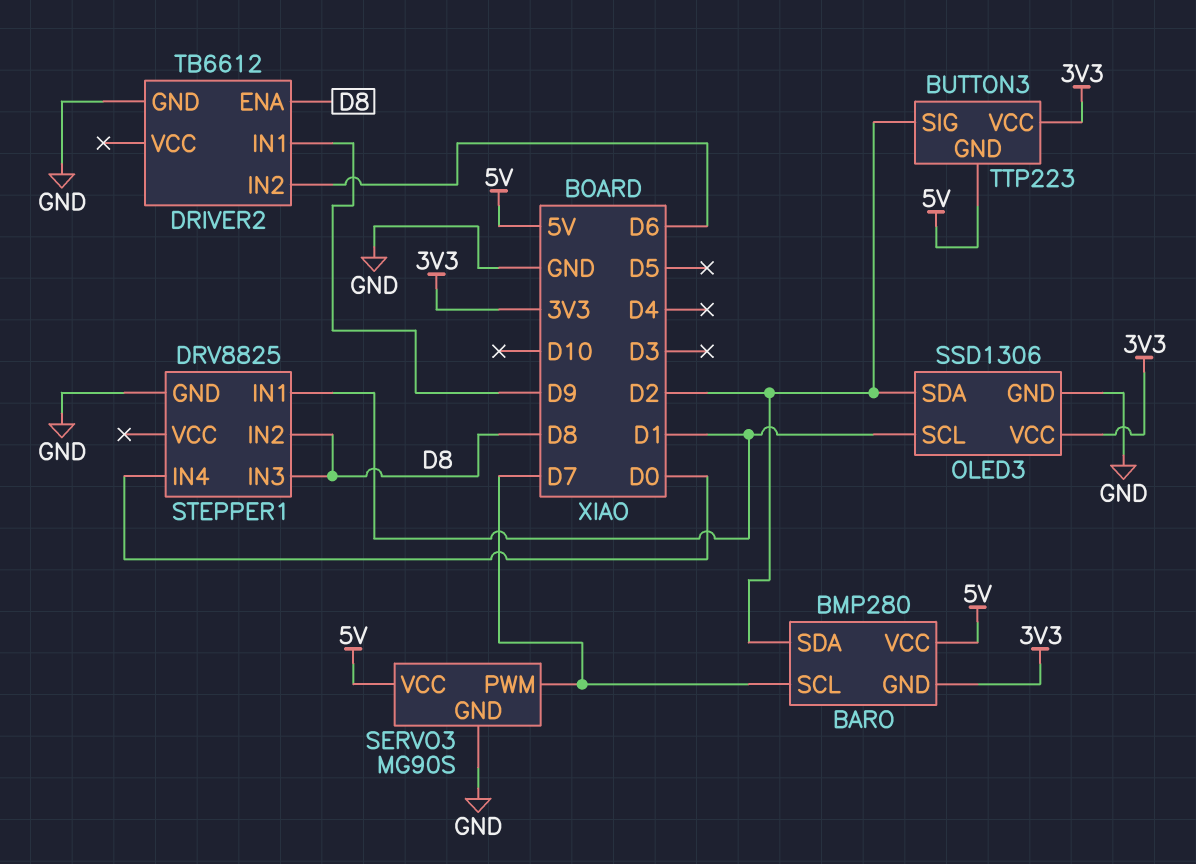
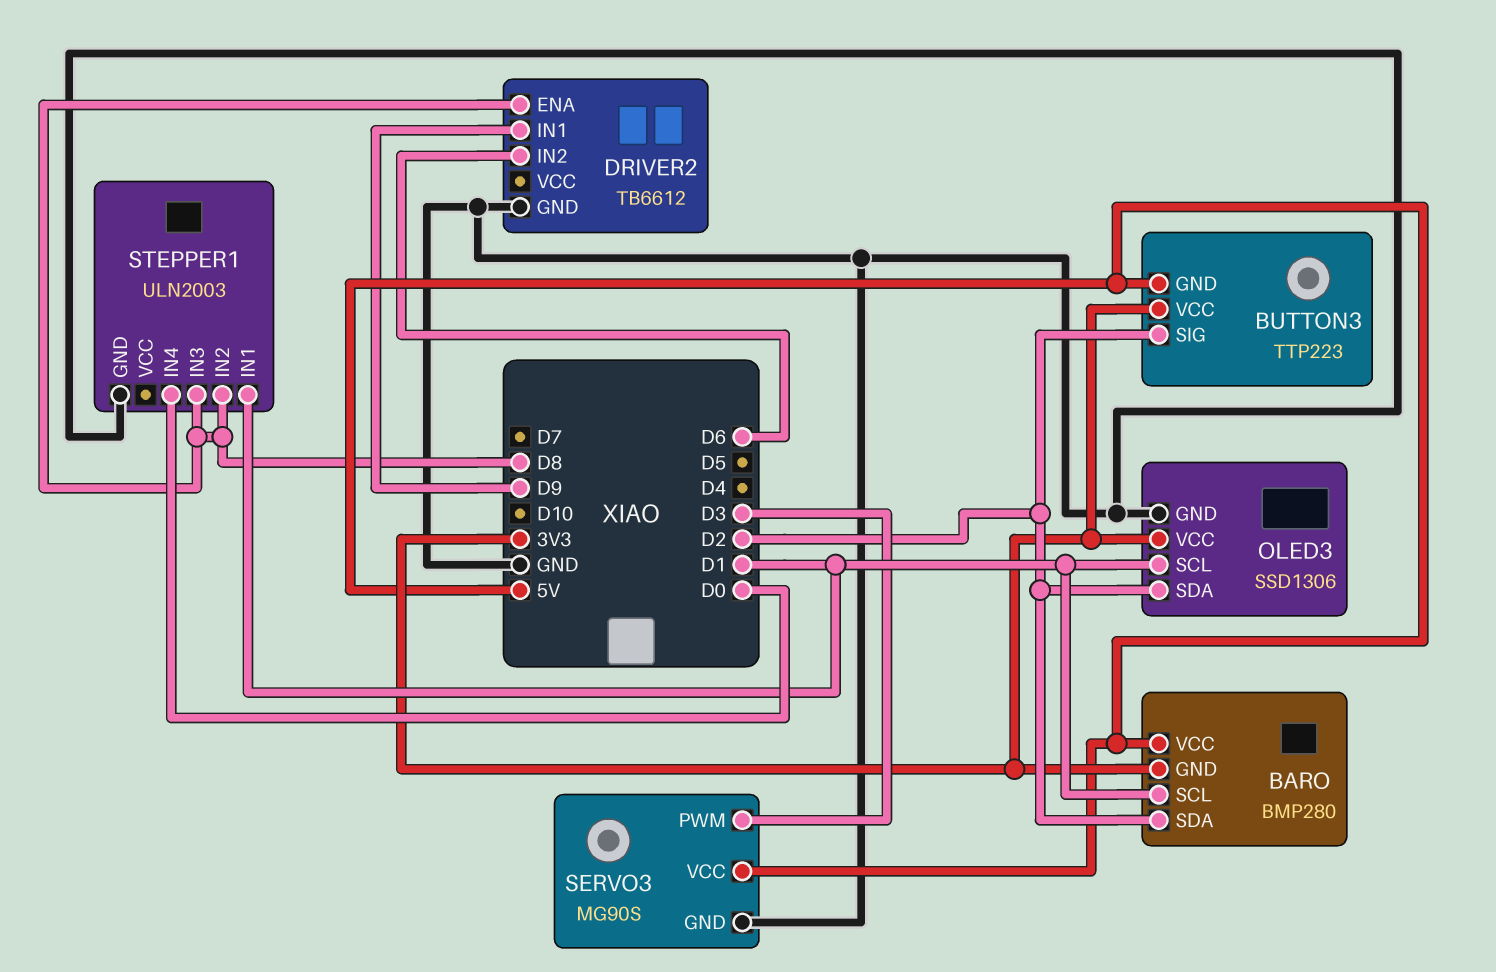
BARO pin SCL: D7 -> D1
SERVO3 pin PWM: D7 -> D3
STEPPER1: DRV8825 -> ULN2003

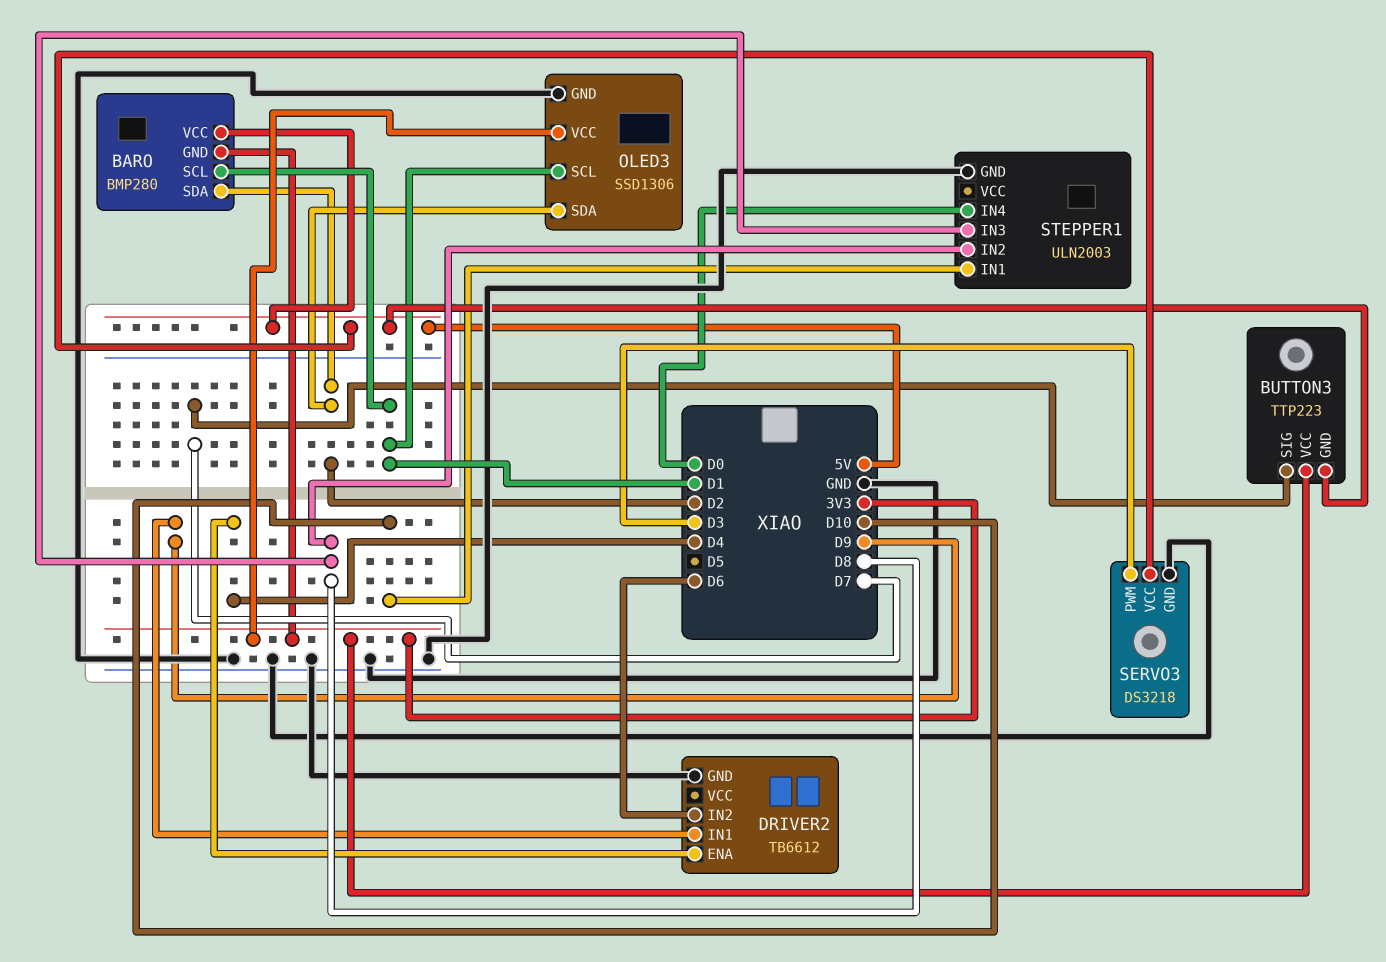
BUTTON3 pin SIG: D2 -> D7
DRIVER2 pin ENA: D8 -> D4
SERVO3: MG90S -> DS3218
STEPPER1 pin IN1: D1 -> D10

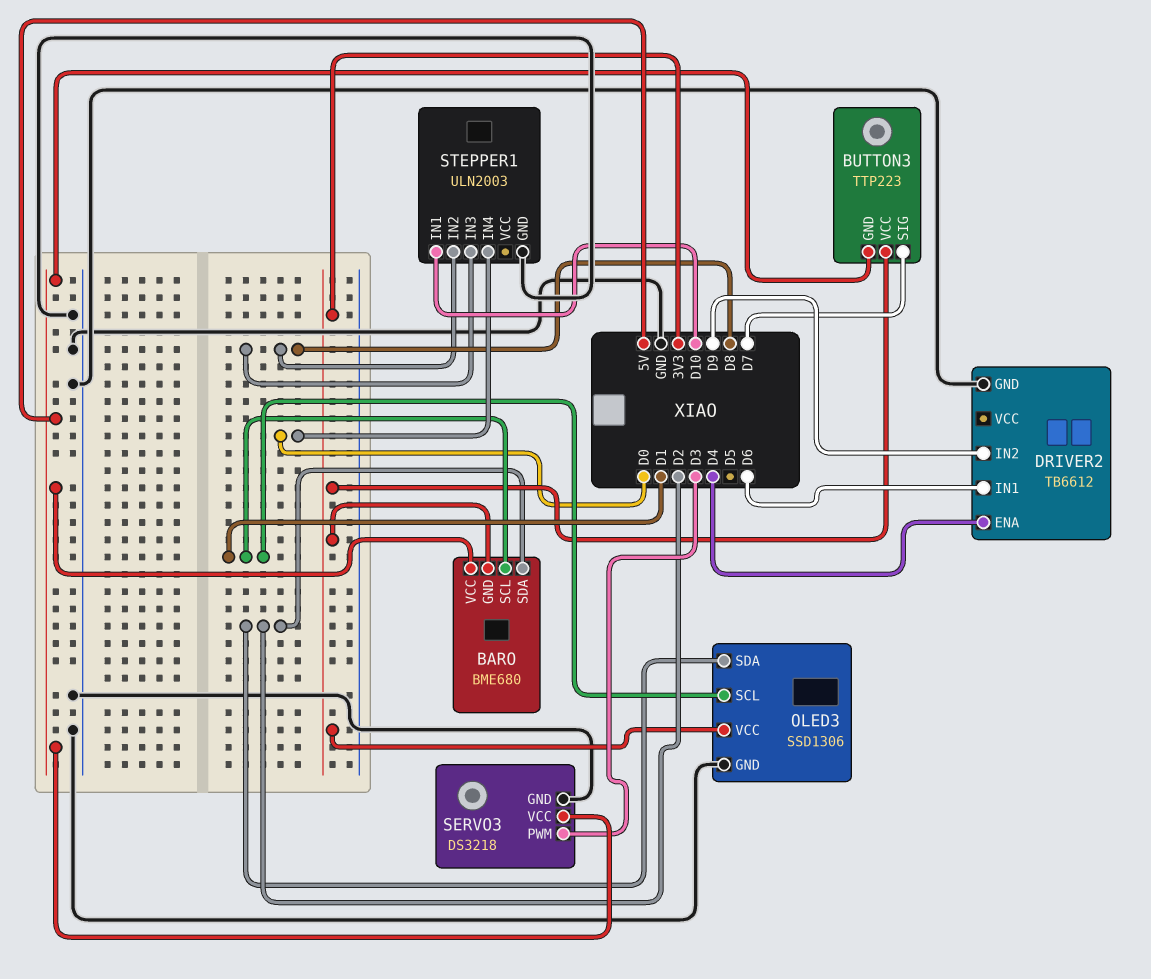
BARO: BMP280 -> BME680
DRIVER2 pin IN1: D9 -> D6
DRIVER2 pin IN2: D6 -> D9

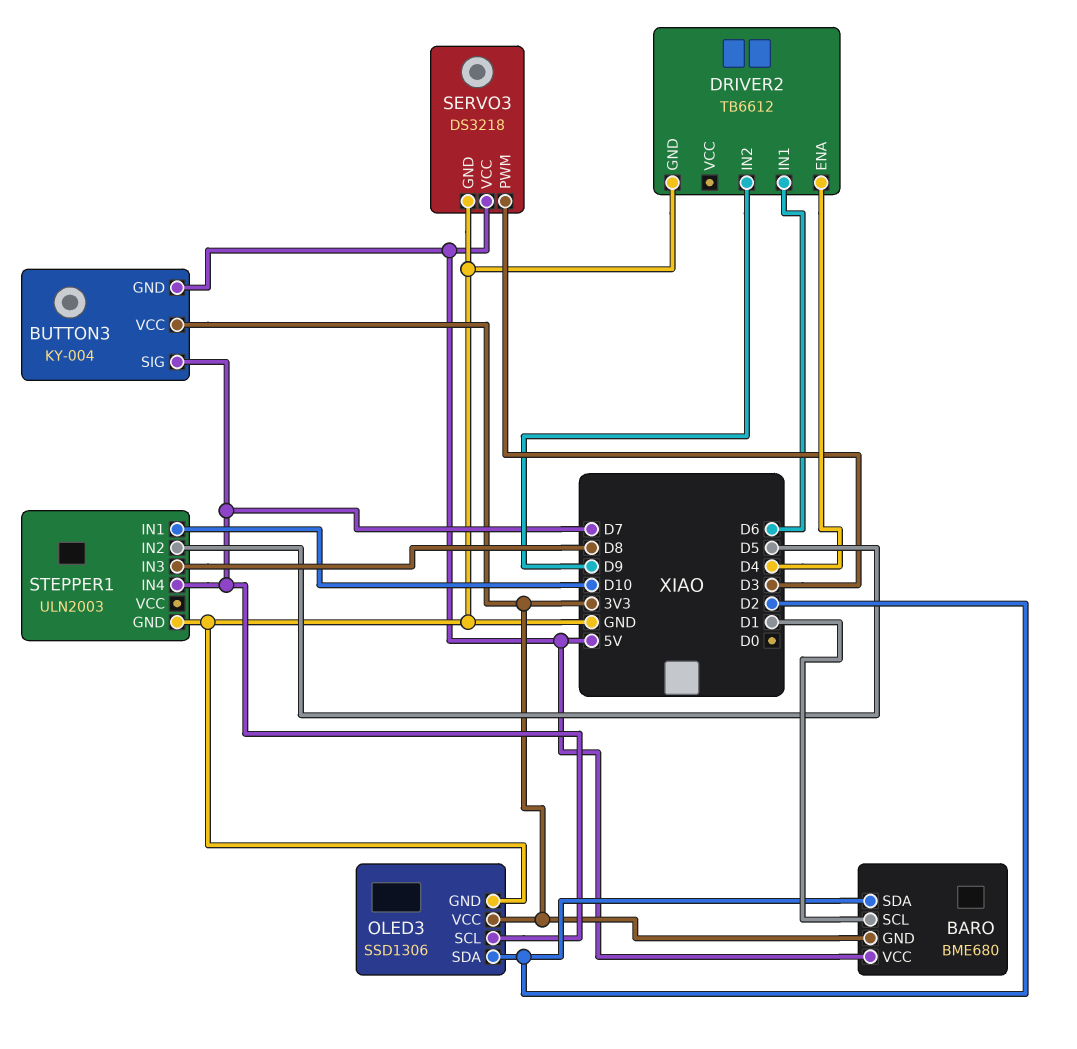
BUTTON3: TTP223 -> KY-004
OLED3 pin SCL: D1 -> D7
STEPPER1 pin IN2: D8 -> D5
STEPPER1 pin IN4: D0 -> D7

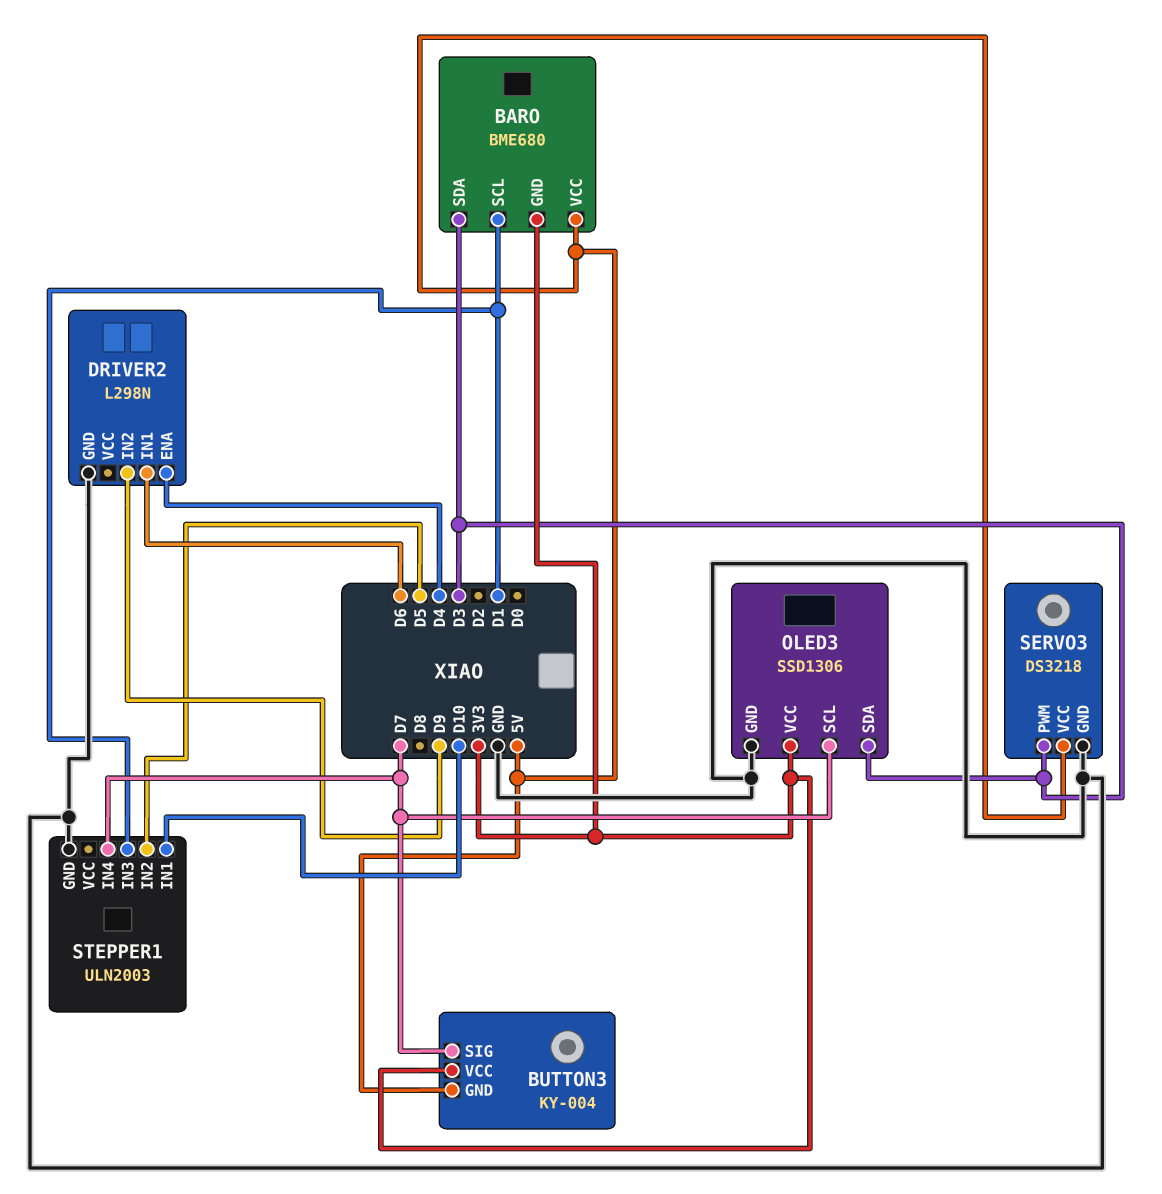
BARO pin SDA: D2 -> D3
DRIVER2: TB6612 -> L298N
OLED3 pin SDA: D2 -> D3
STEPPER1 pin IN3: D8 -> D1

